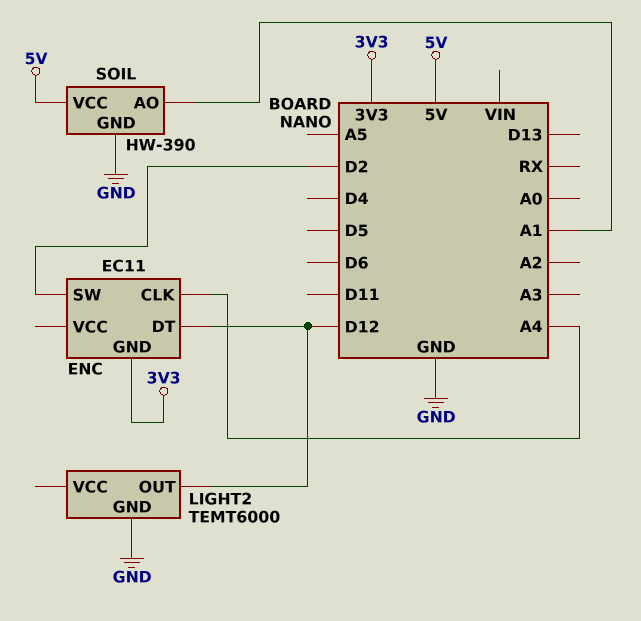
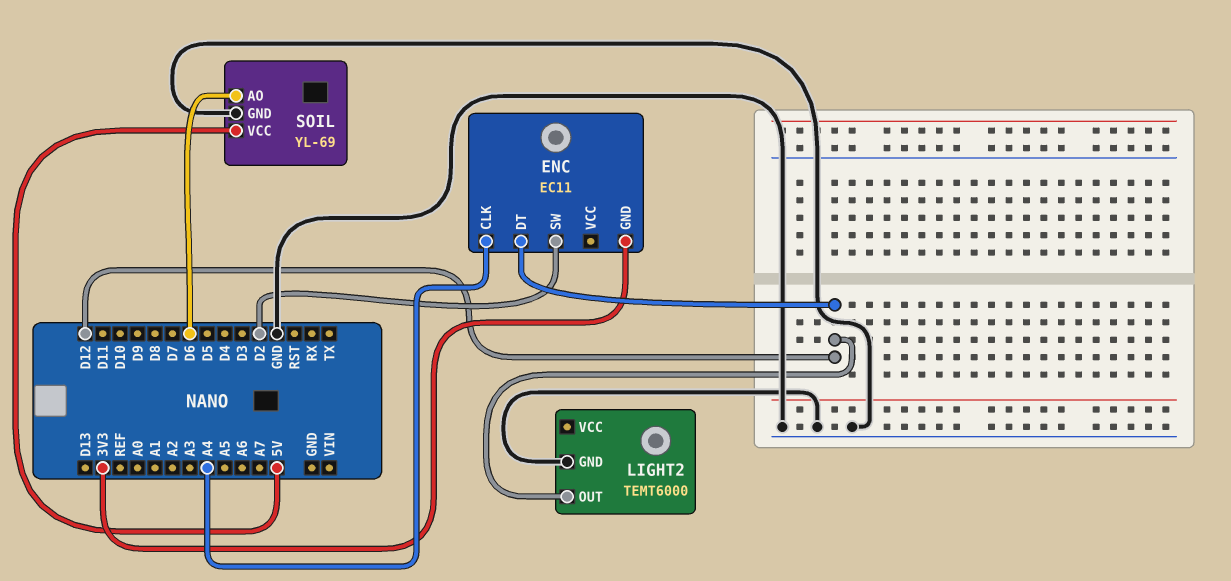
SOIL: HW-390 -> YL-69
SOIL pin AO: A1 -> D6

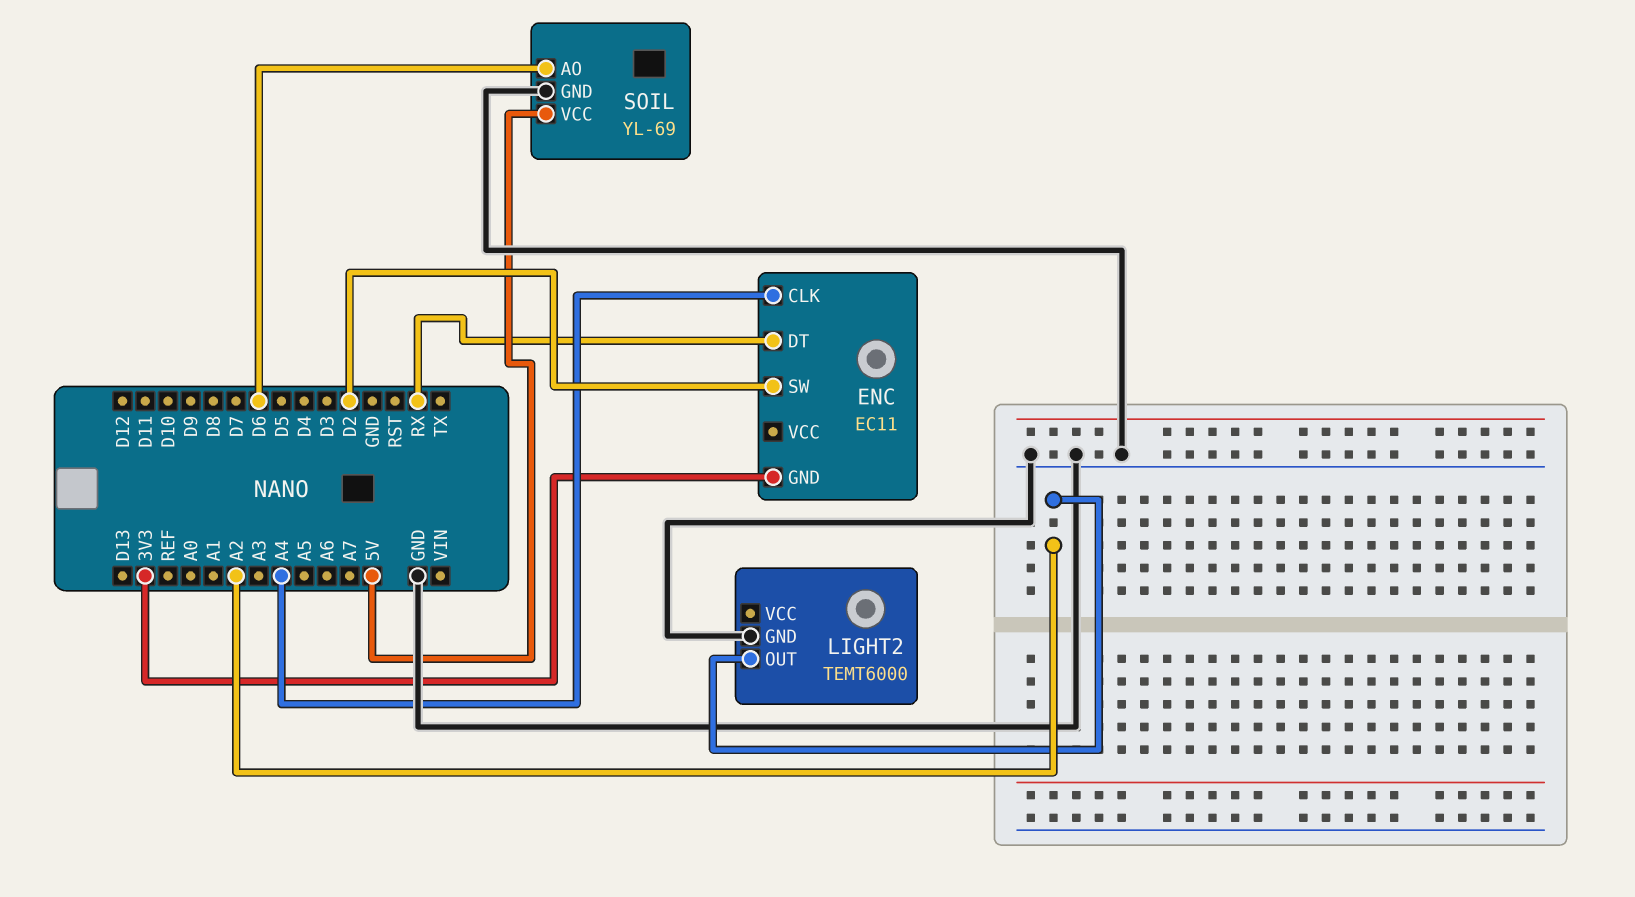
ENC pin DT: D12 -> RX
LIGHT2 pin OUT: D12 -> A2

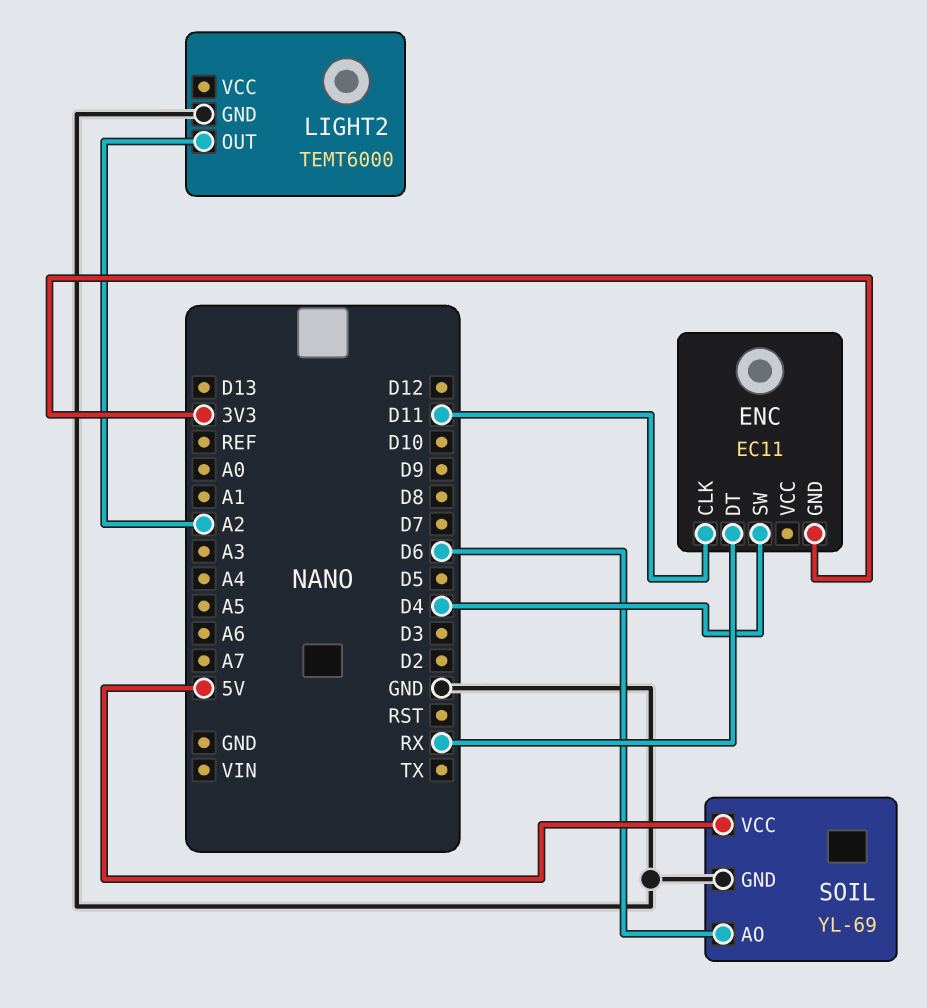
ENC pin CLK: A4 -> D11
ENC pin SW: D2 -> D4

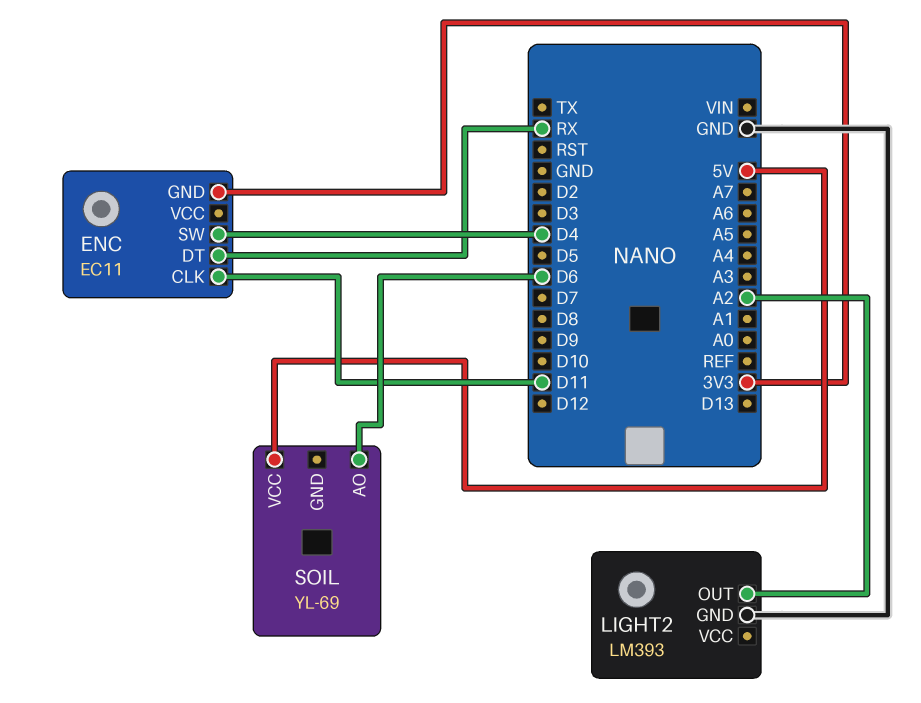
LIGHT2: TEMT6000 -> LM393
SOIL pin GND: GND -> none

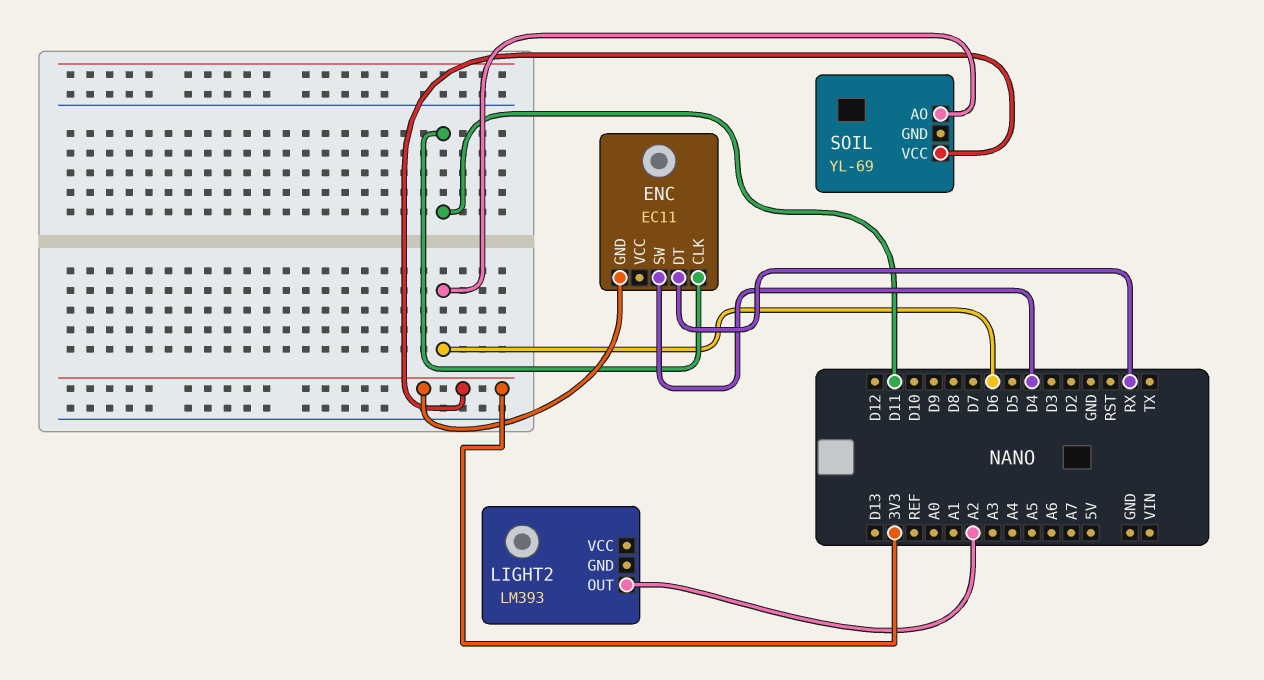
LIGHT2 pin GND: GND -> none
SOIL pin VCC: 5V -> 3V3

